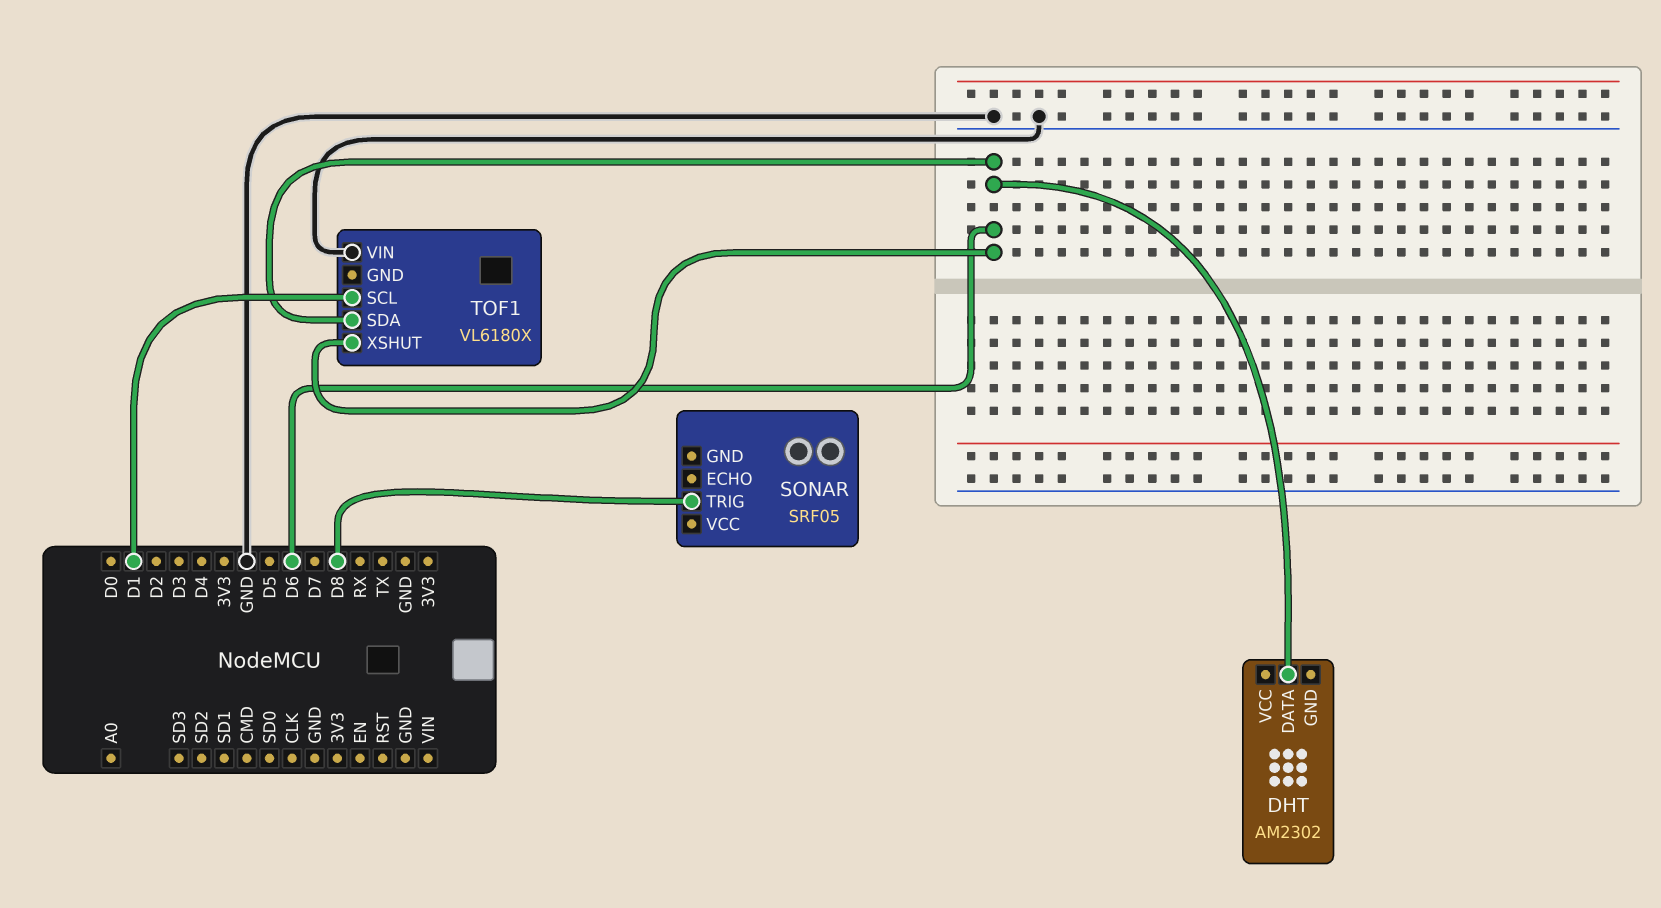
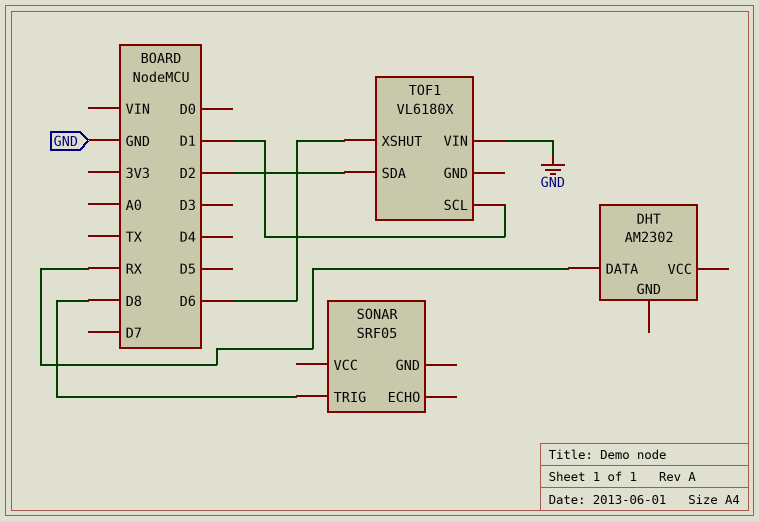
DHT pin DATA: D6 -> RX
TOF1 pin SDA: D6 -> D2

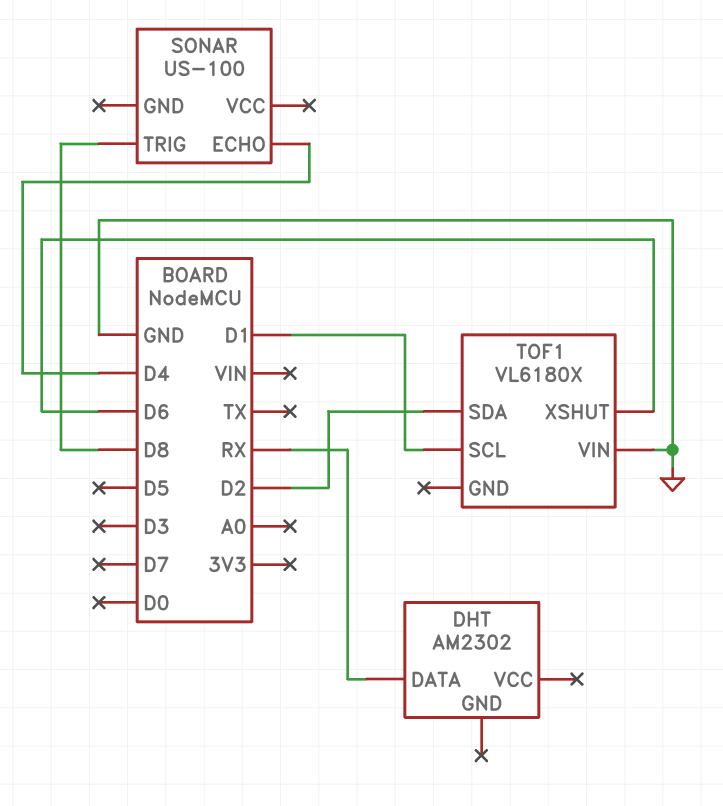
SONAR: SRF05 -> US-100
SONAR pin ECHO: none -> D4

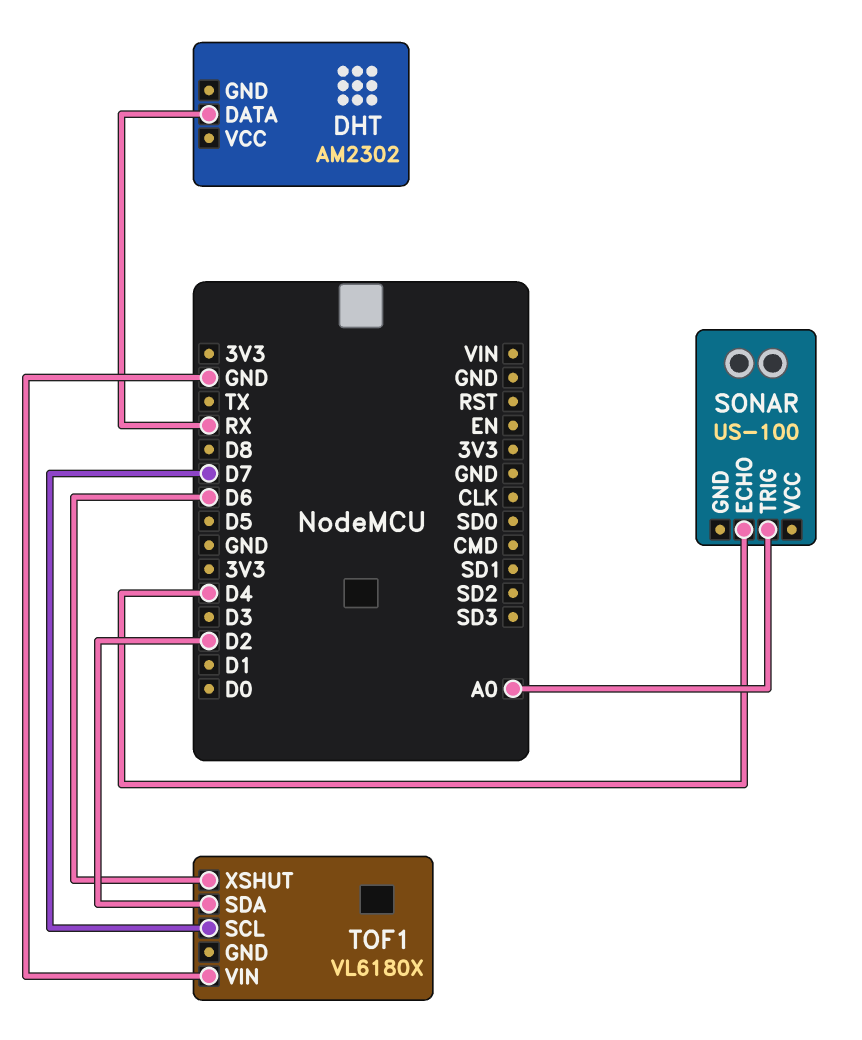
SONAR pin TRIG: D8 -> A0
TOF1 pin SCL: D1 -> D7

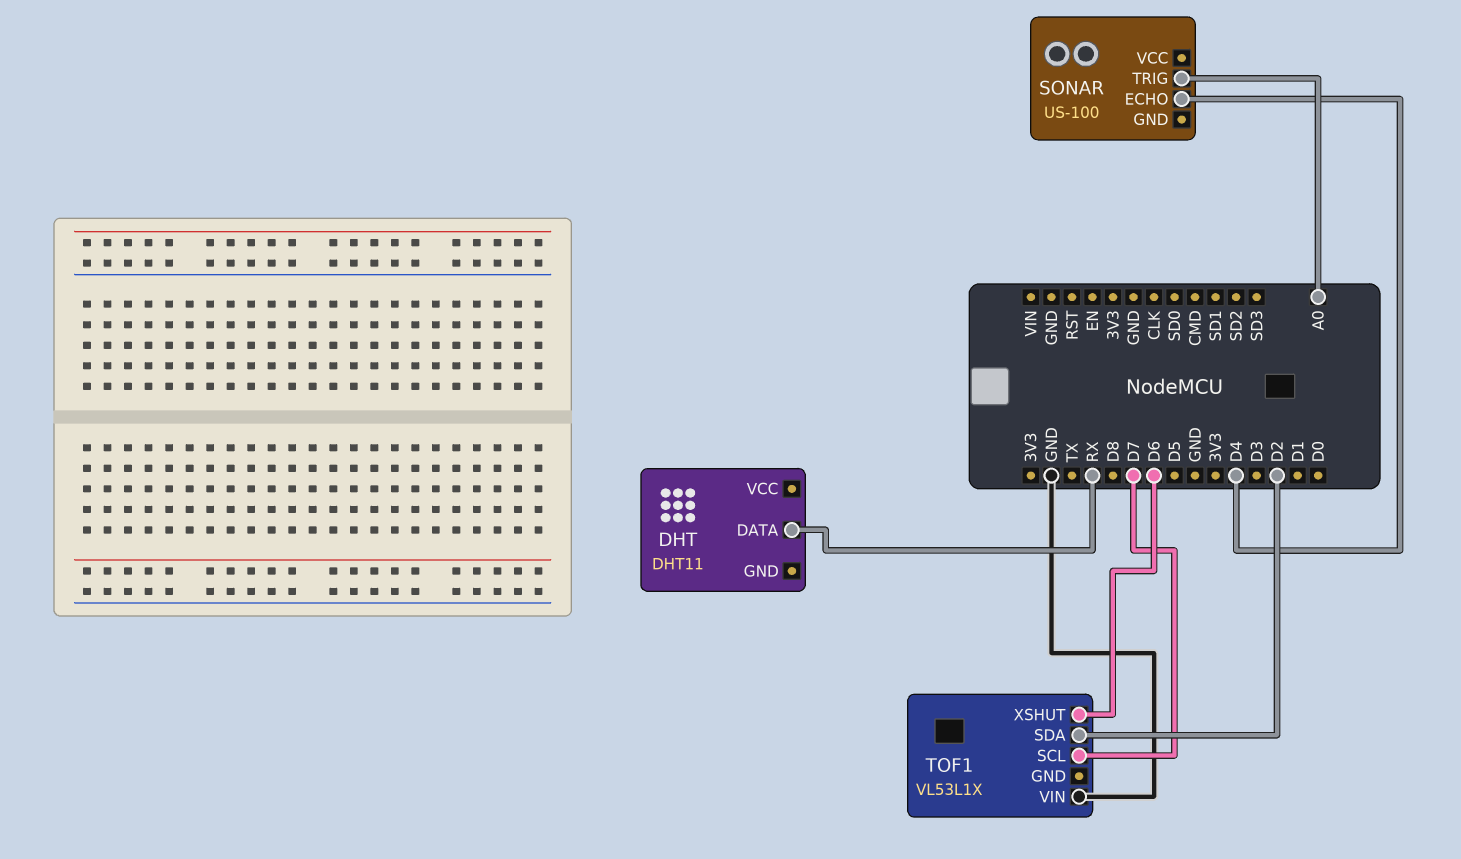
DHT: AM2302 -> DHT11
TOF1: VL6180X -> VL53L1X

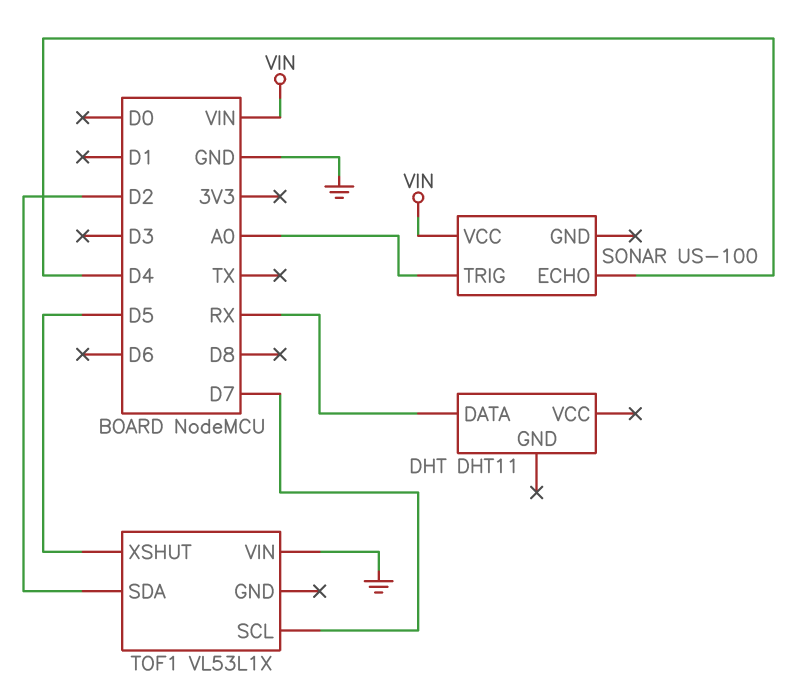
SONAR pin VCC: none -> VIN
TOF1 pin XSHUT: D6 -> D5

